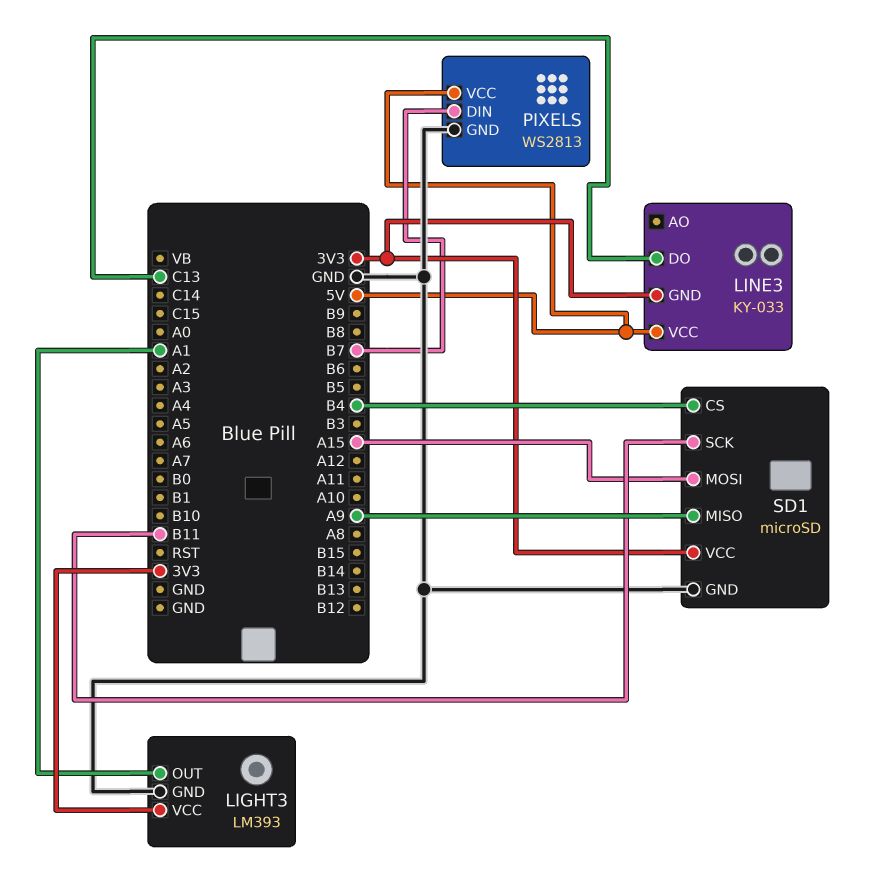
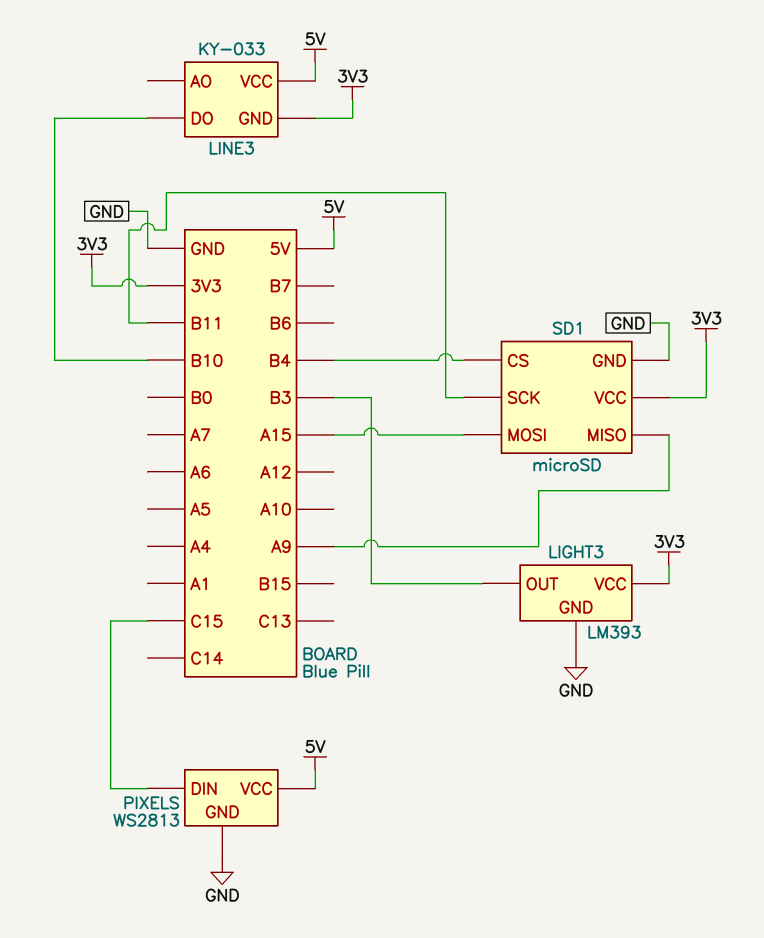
LIGHT3 pin OUT: A1 -> B3
LINE3 pin DO: C13 -> B10
PIXELS pin DIN: B7 -> C15

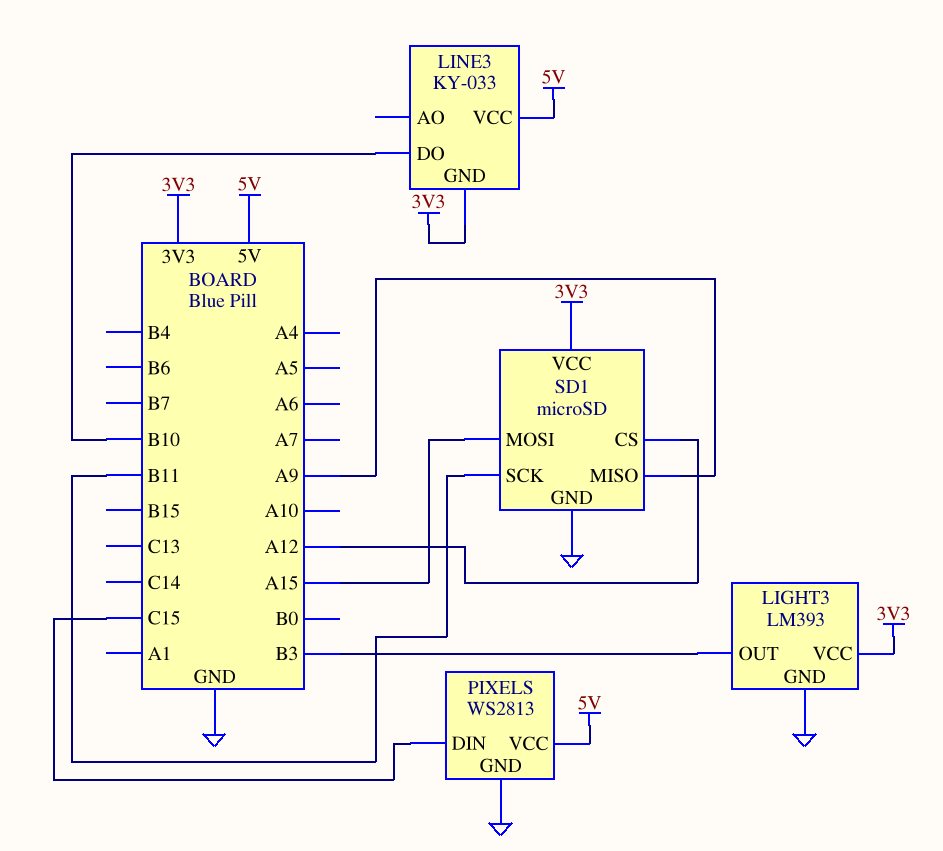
SD1 pin CS: B4 -> A12

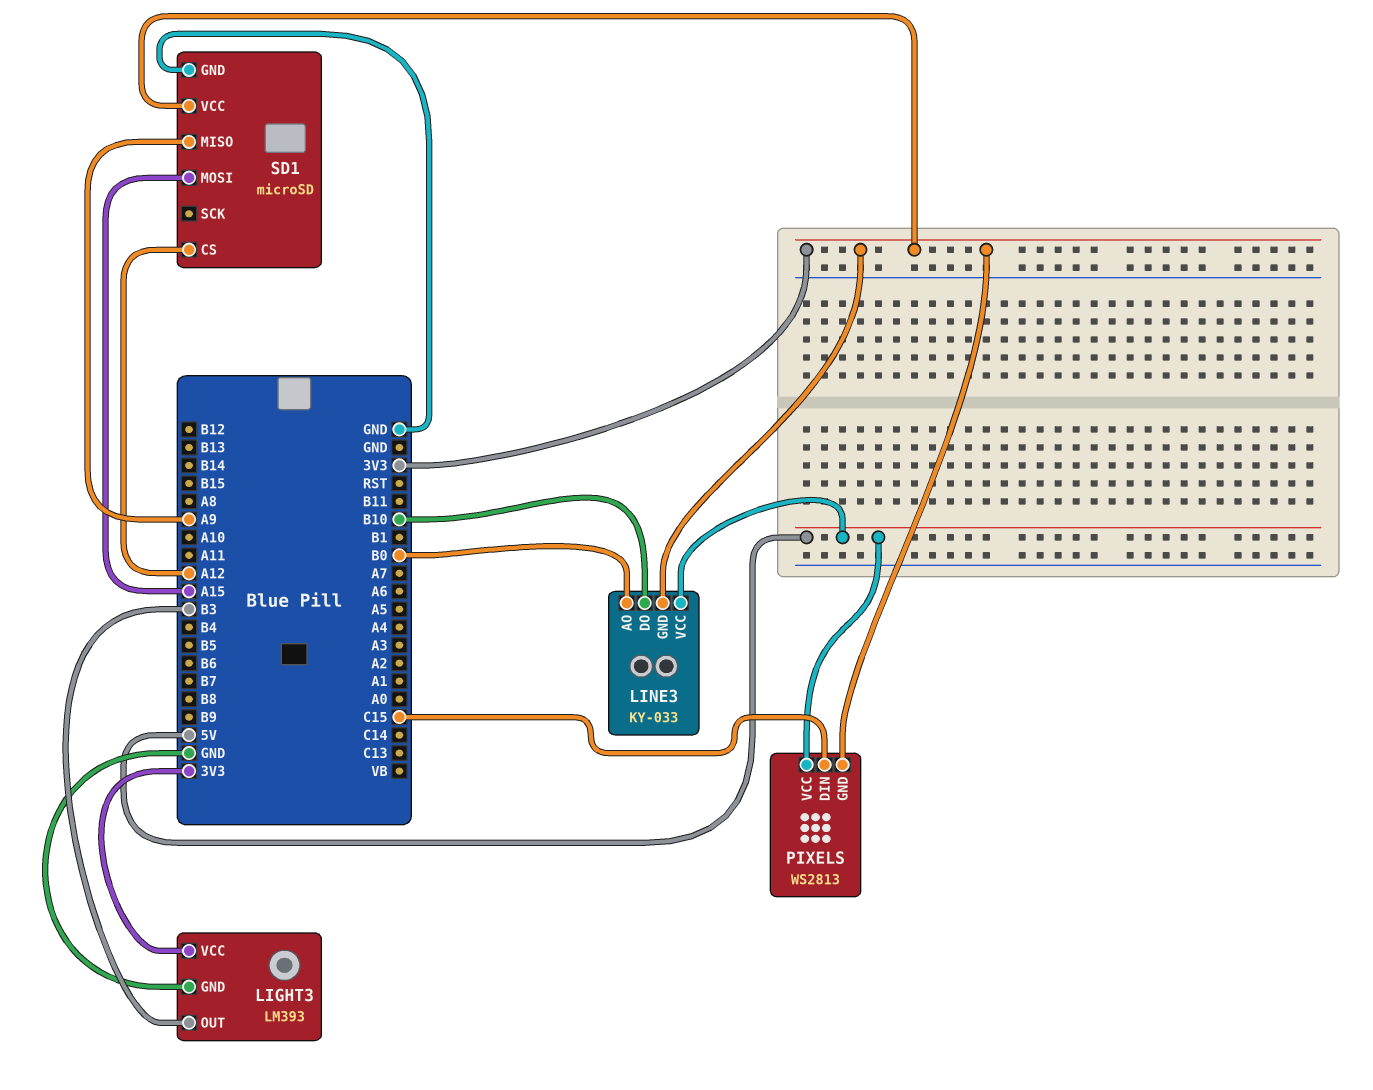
LINE3 pin AO: none -> B0
PIXELS pin GND: GND -> 3V3
SD1 pin SCK: B11 -> none

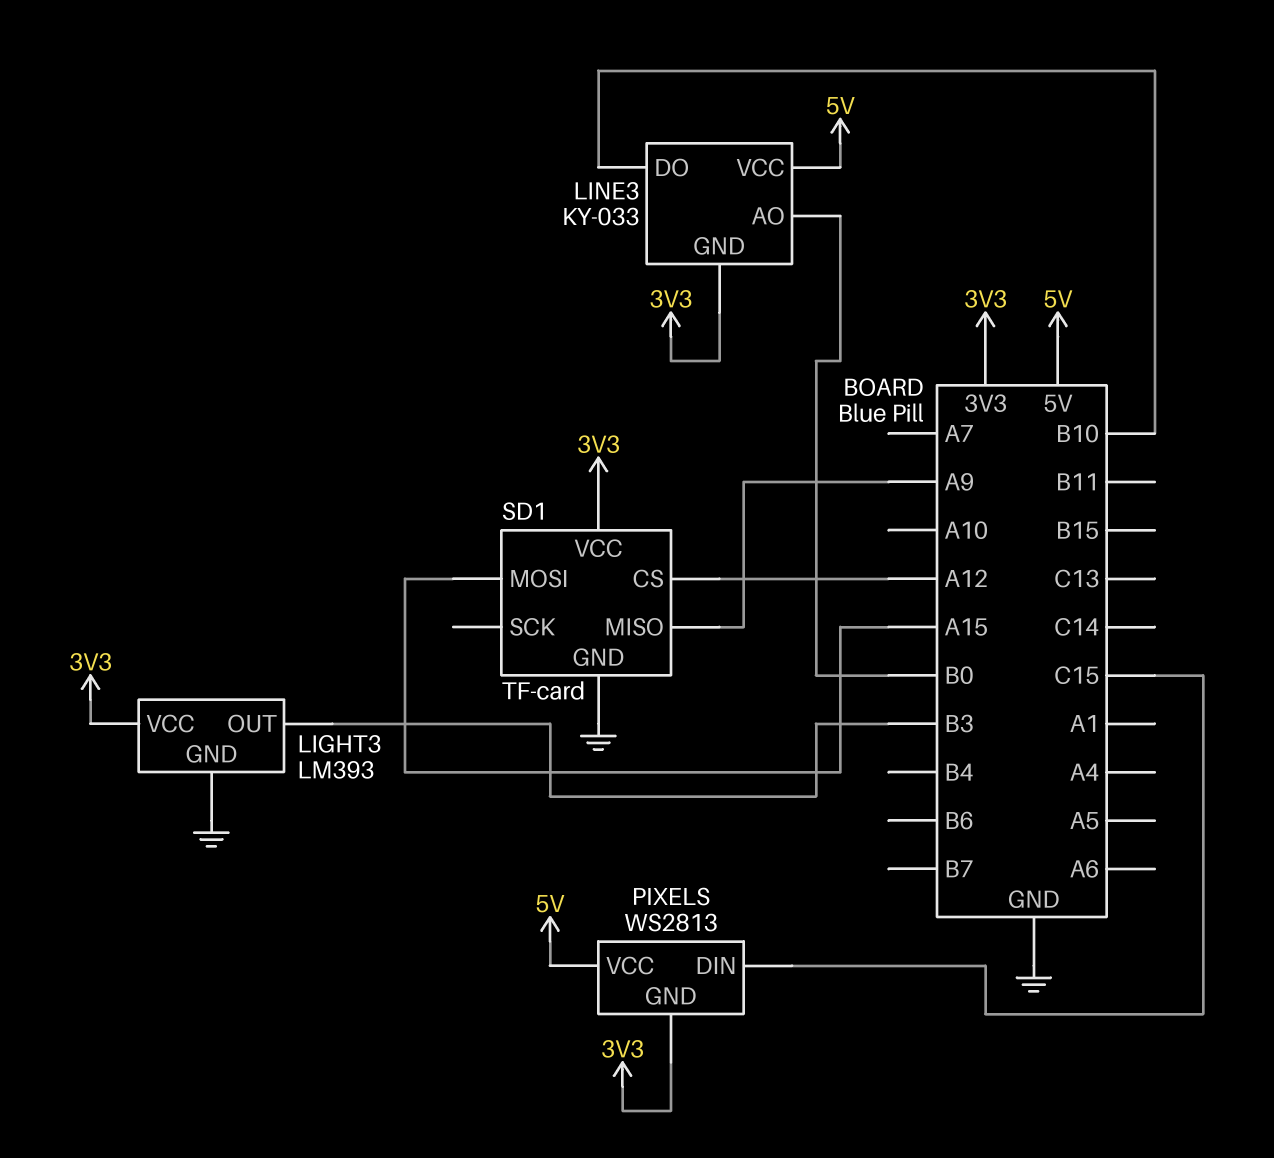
SD1: microSD -> TF-card

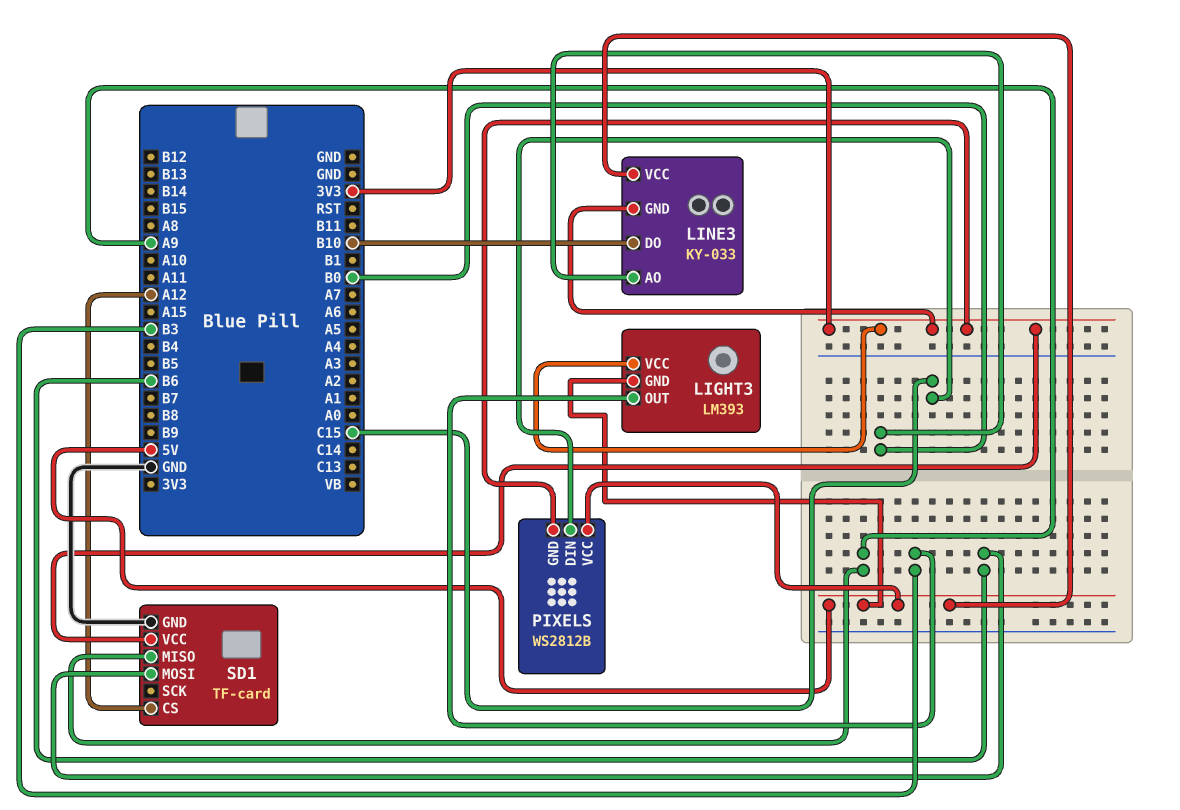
LIGHT3 pin GND: GND -> 5V
PIXELS: WS2813 -> WS2812B
SD1 pin MOSI: A15 -> B6

